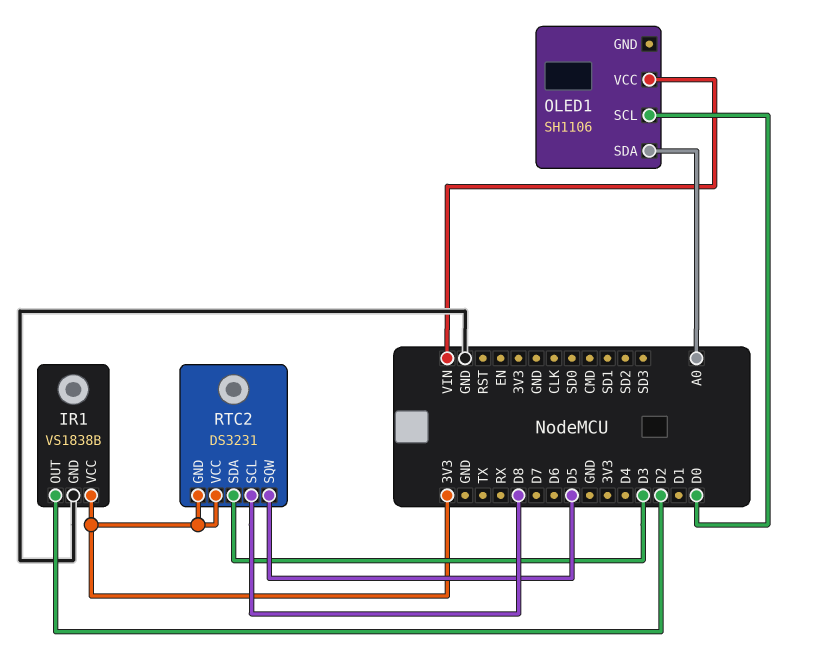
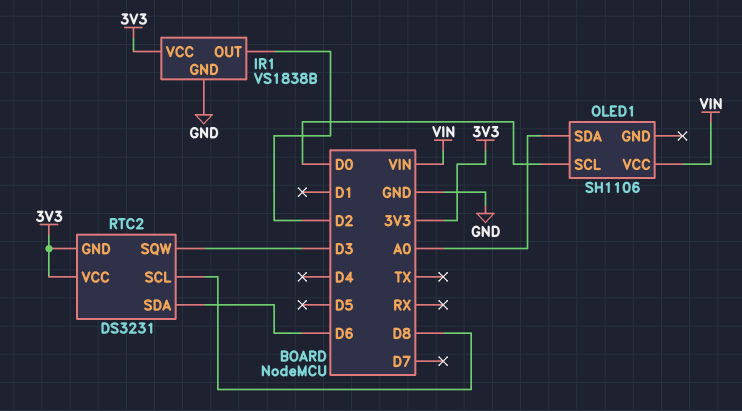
RTC2 pin SDA: D3 -> D6
RTC2 pin SQW: D5 -> D3

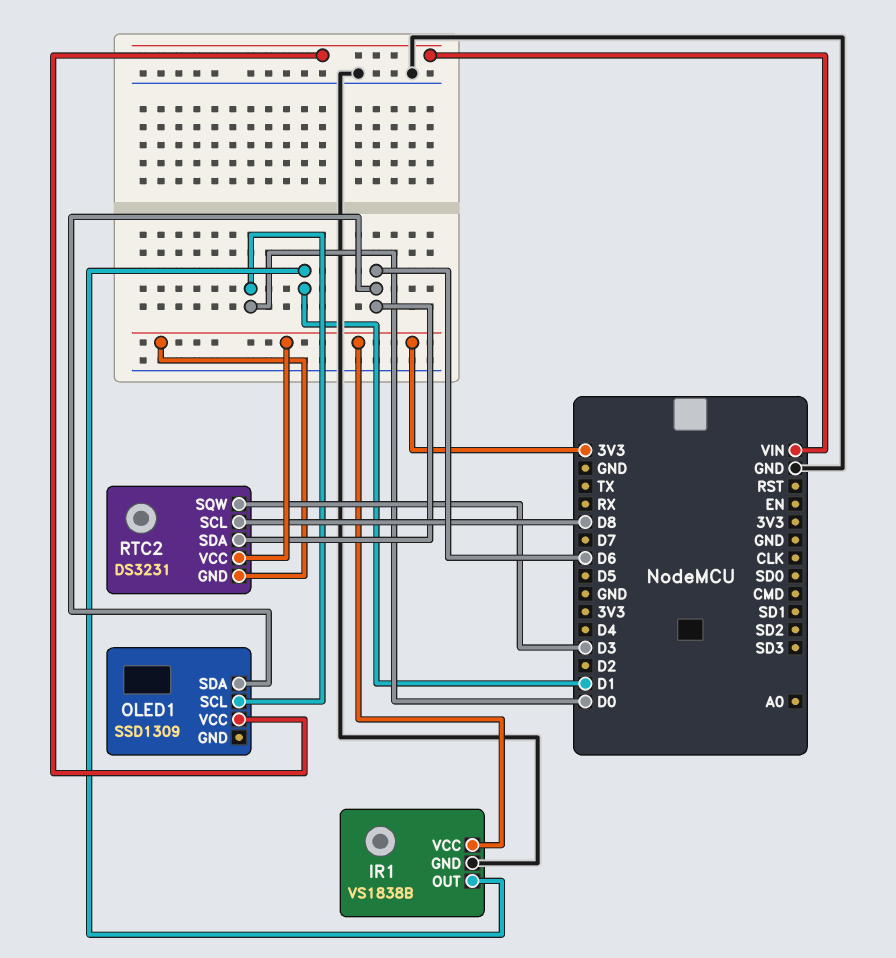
IR1 pin OUT: D2 -> D1
OLED1: SH1106 -> SSD1309
OLED1 pin SDA: A0 -> D6

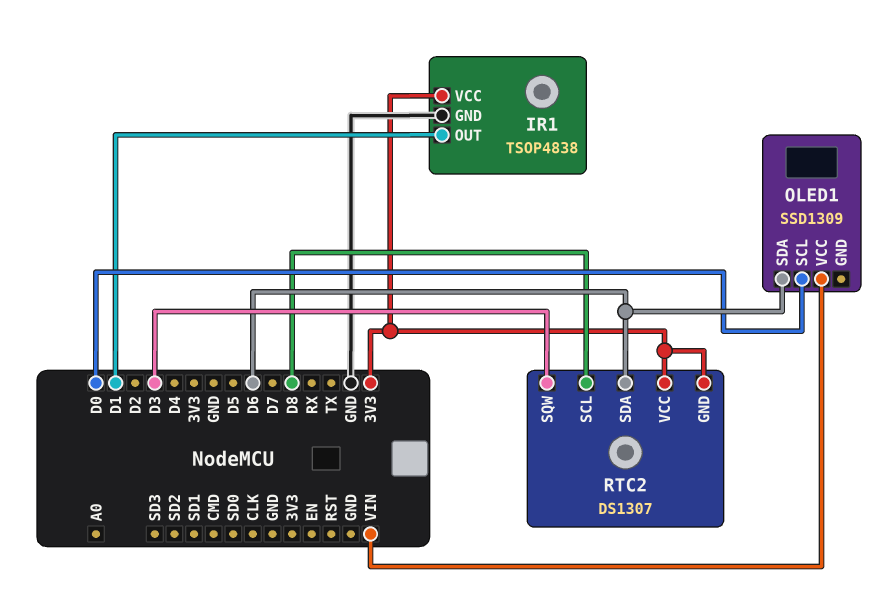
IR1: VS1838B -> TSOP4838
RTC2: DS3231 -> DS1307

